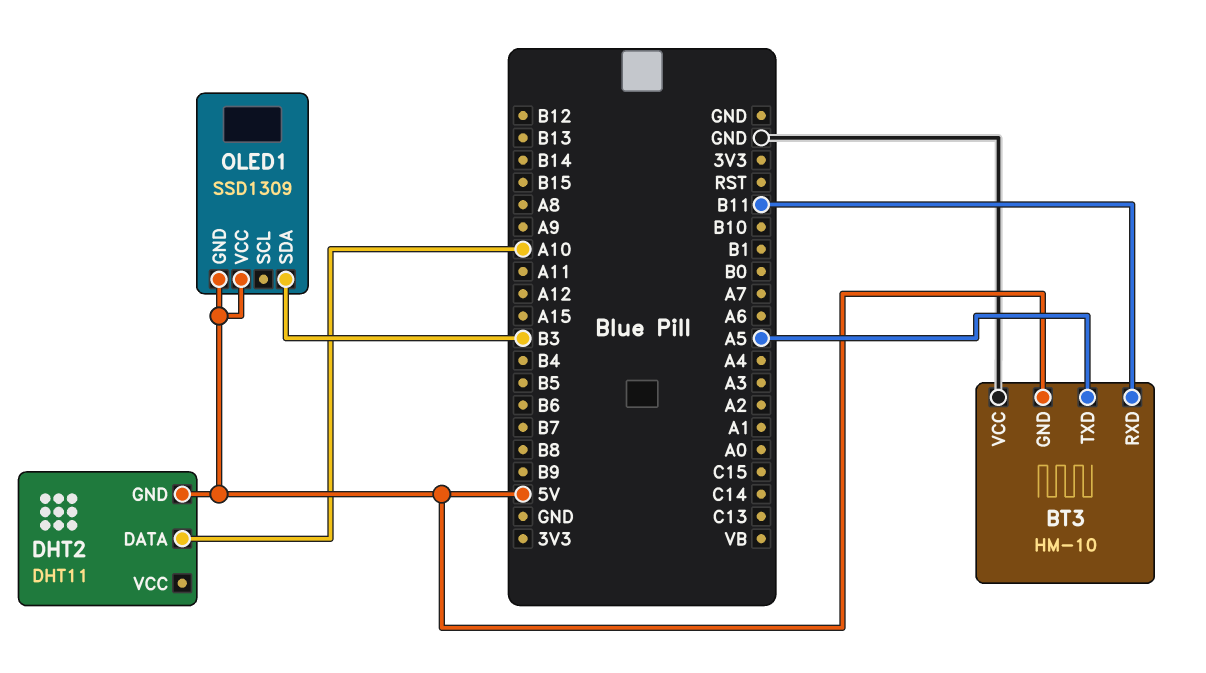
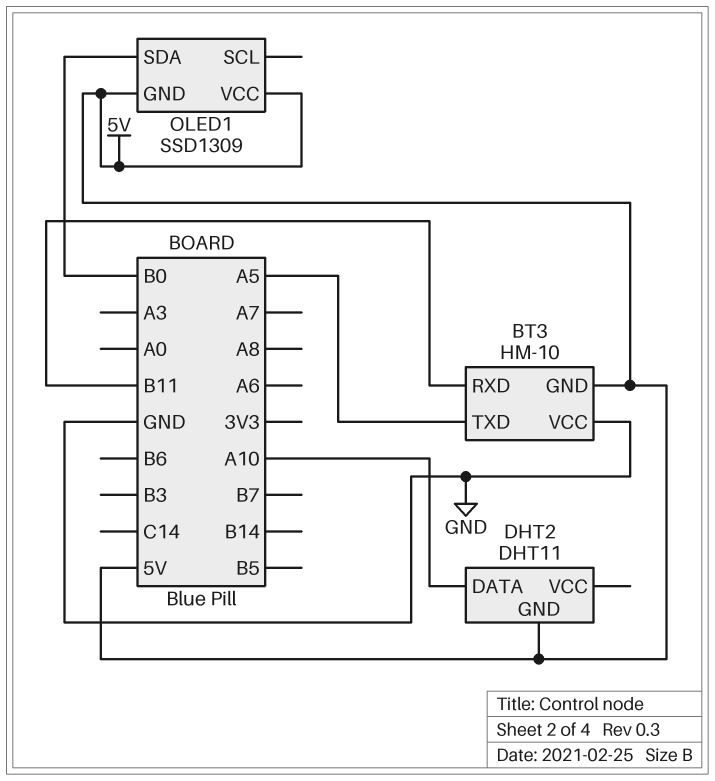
OLED1 pin SDA: B3 -> B0

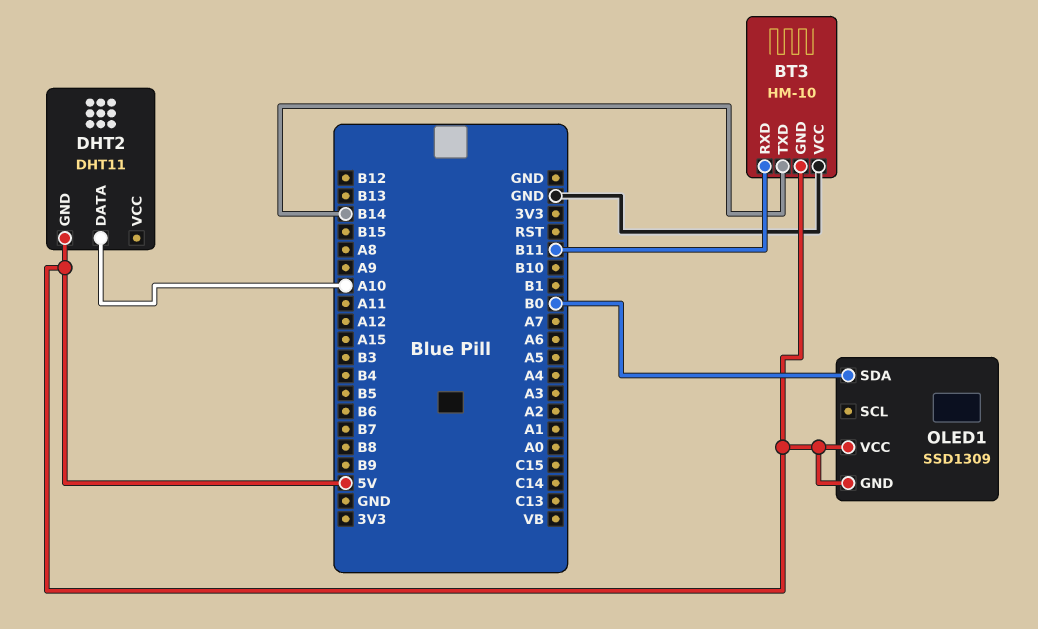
BT3 pin TXD: A5 -> B14

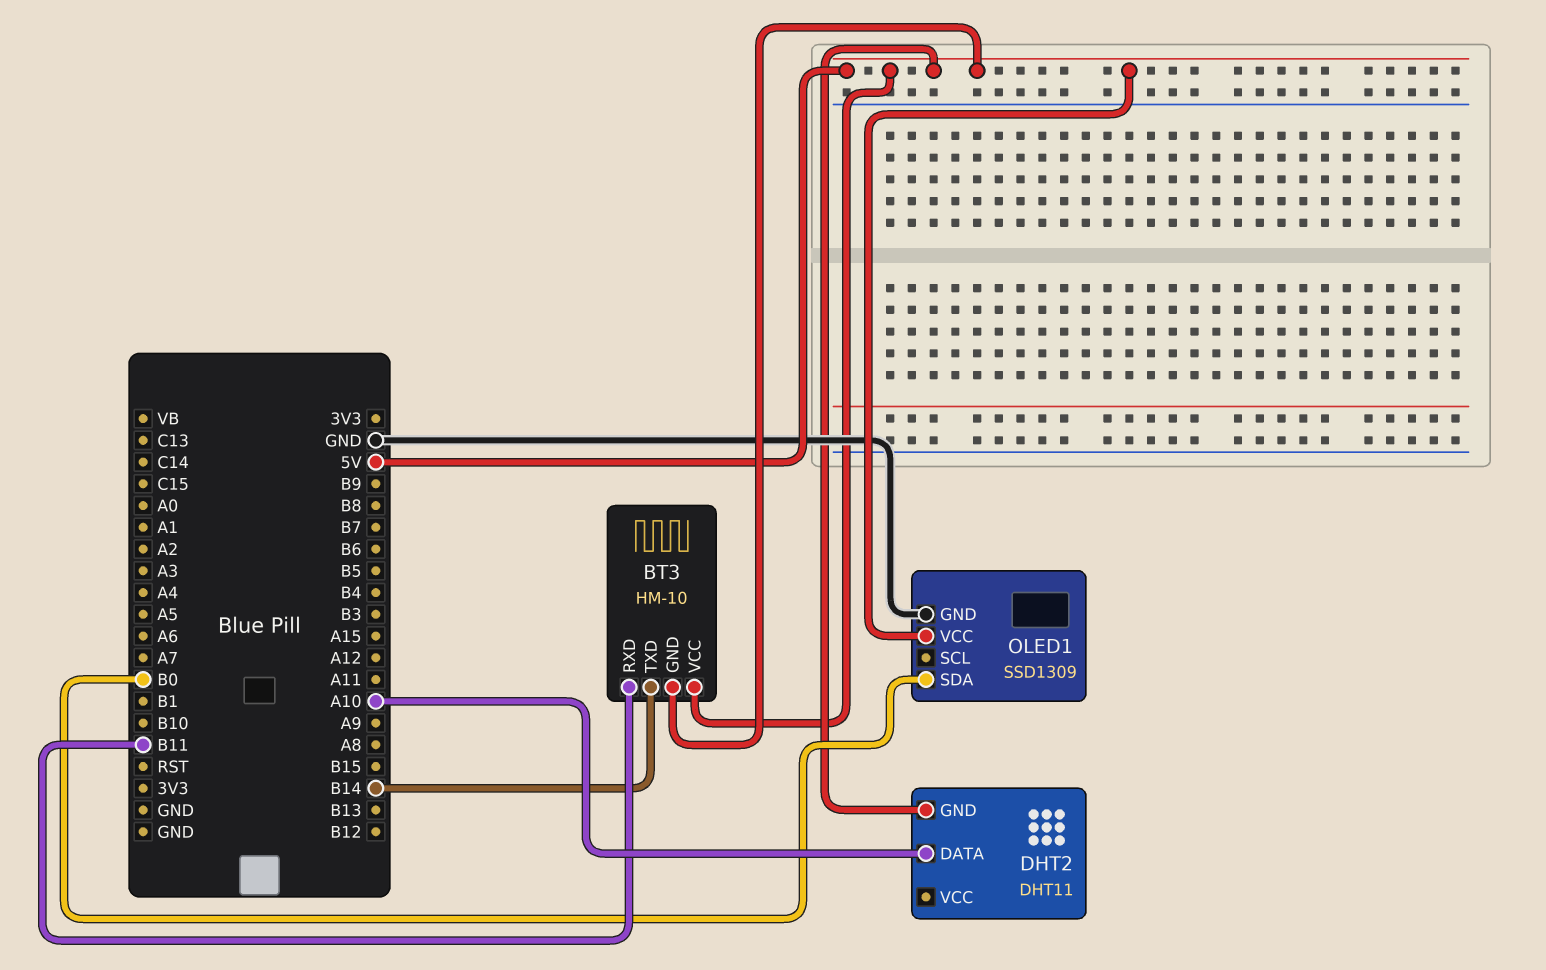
BT3 pin VCC: GND -> 5V
OLED1 pin GND: 5V -> GND

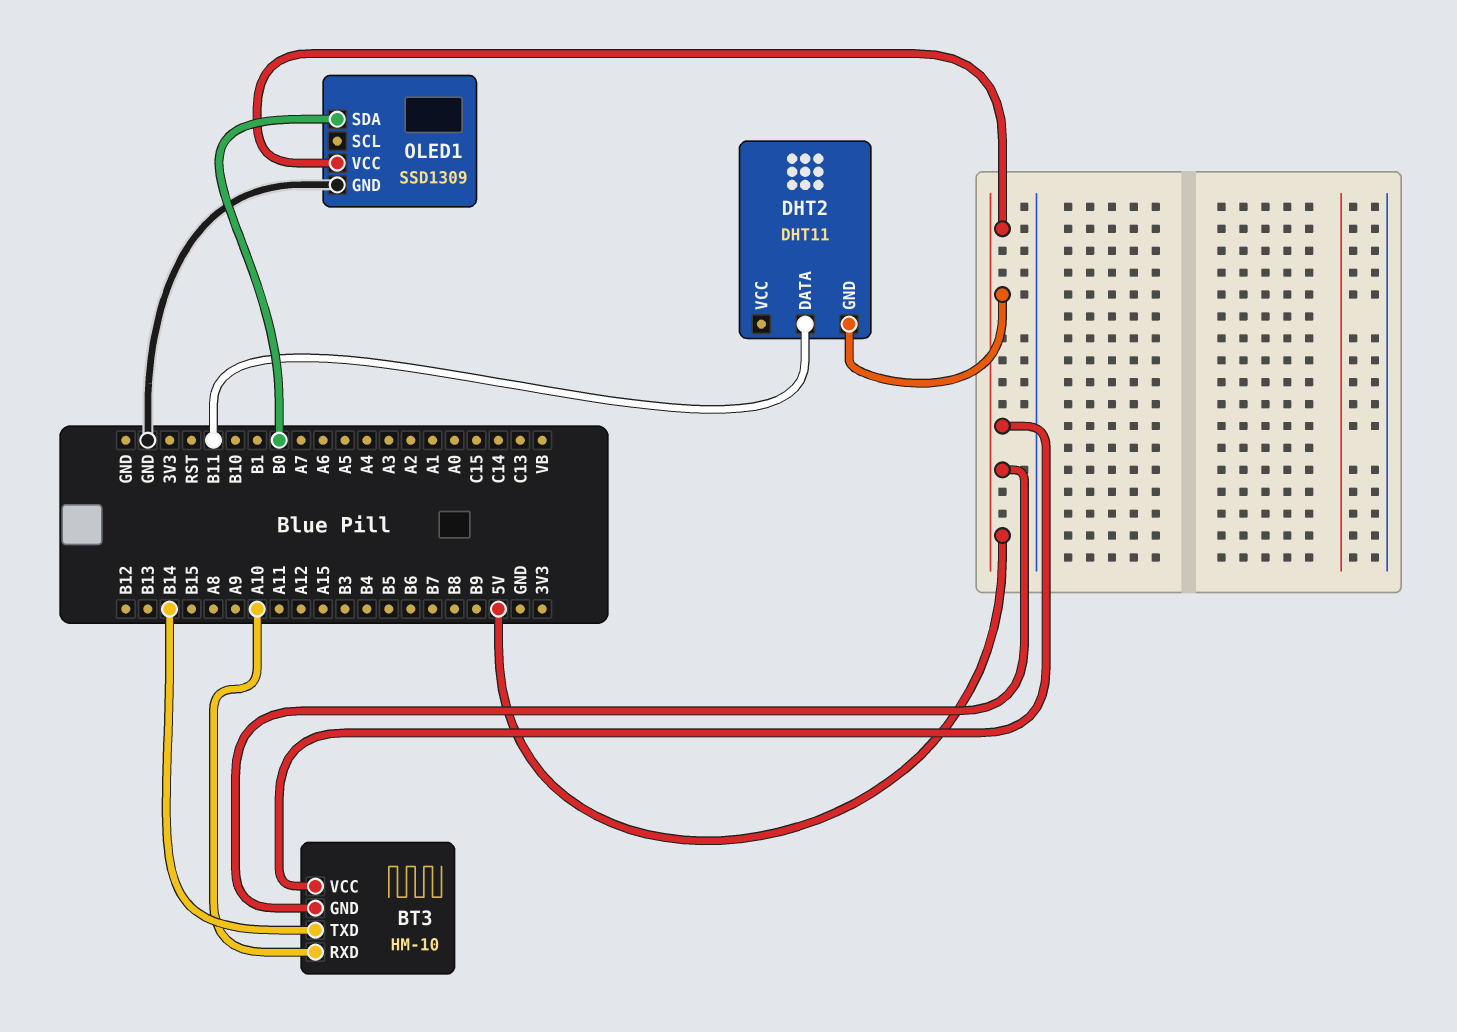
BT3 pin RXD: B11 -> A10
DHT2 pin DATA: A10 -> B11

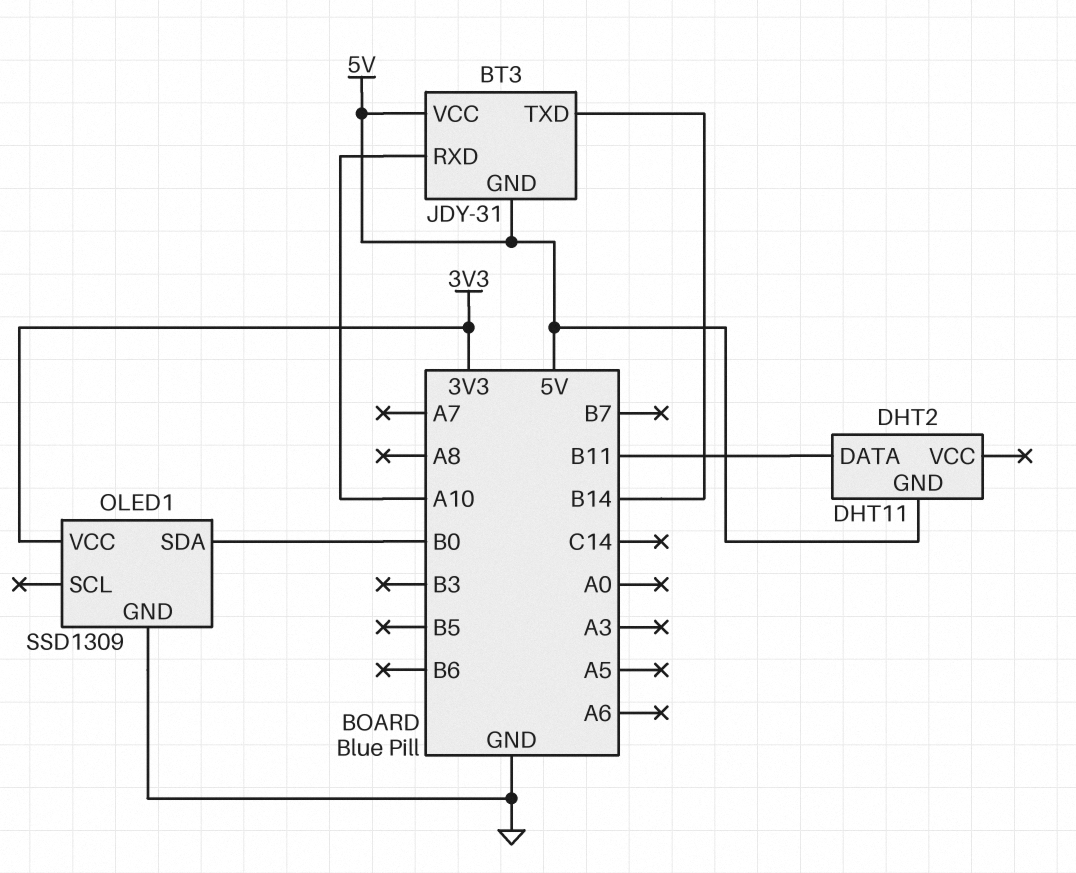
BT3: HM-10 -> JDY-31
OLED1 pin VCC: 5V -> 3V3

